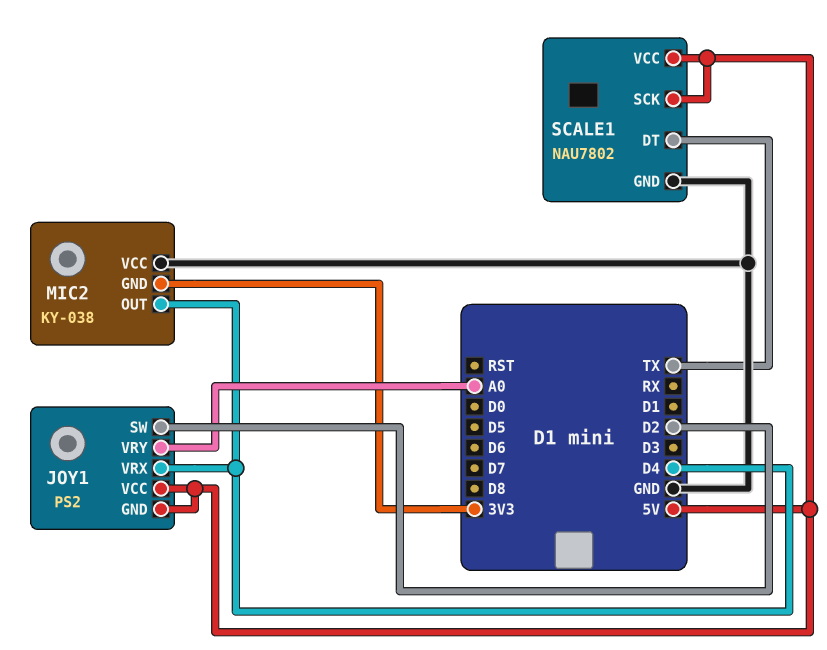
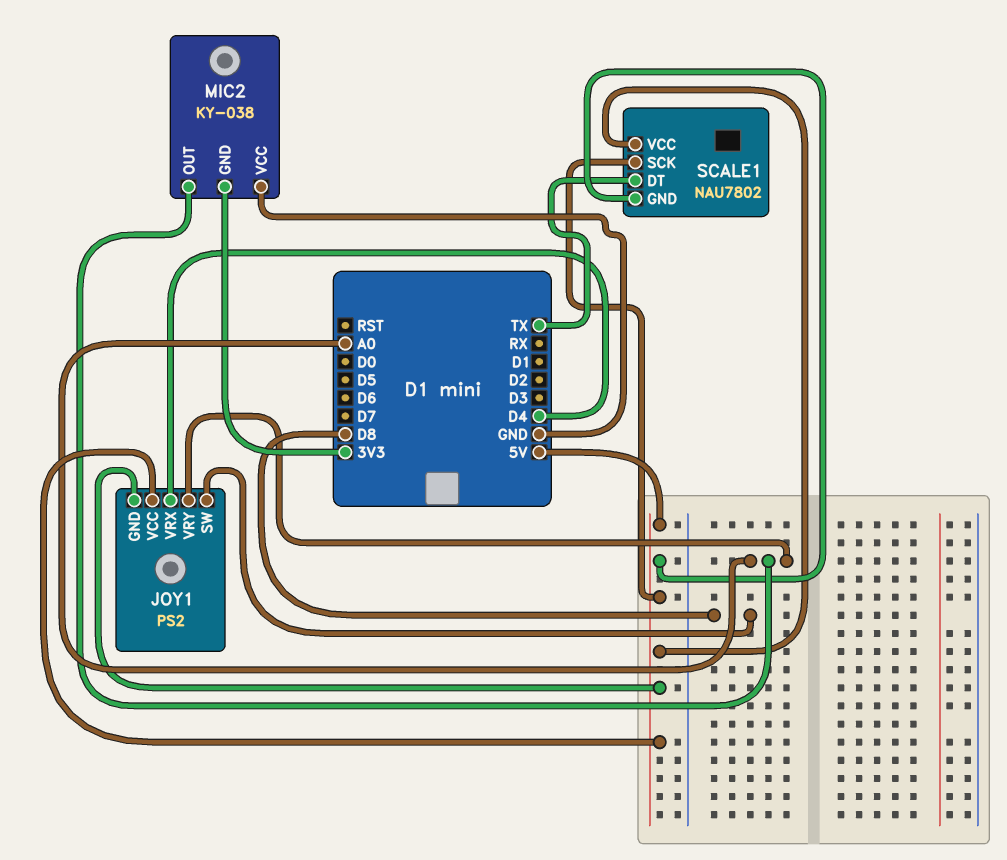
JOY1 pin SW: D2 -> D8
MIC2 pin OUT: D4 -> A0
SCALE1 pin GND: GND -> 5V

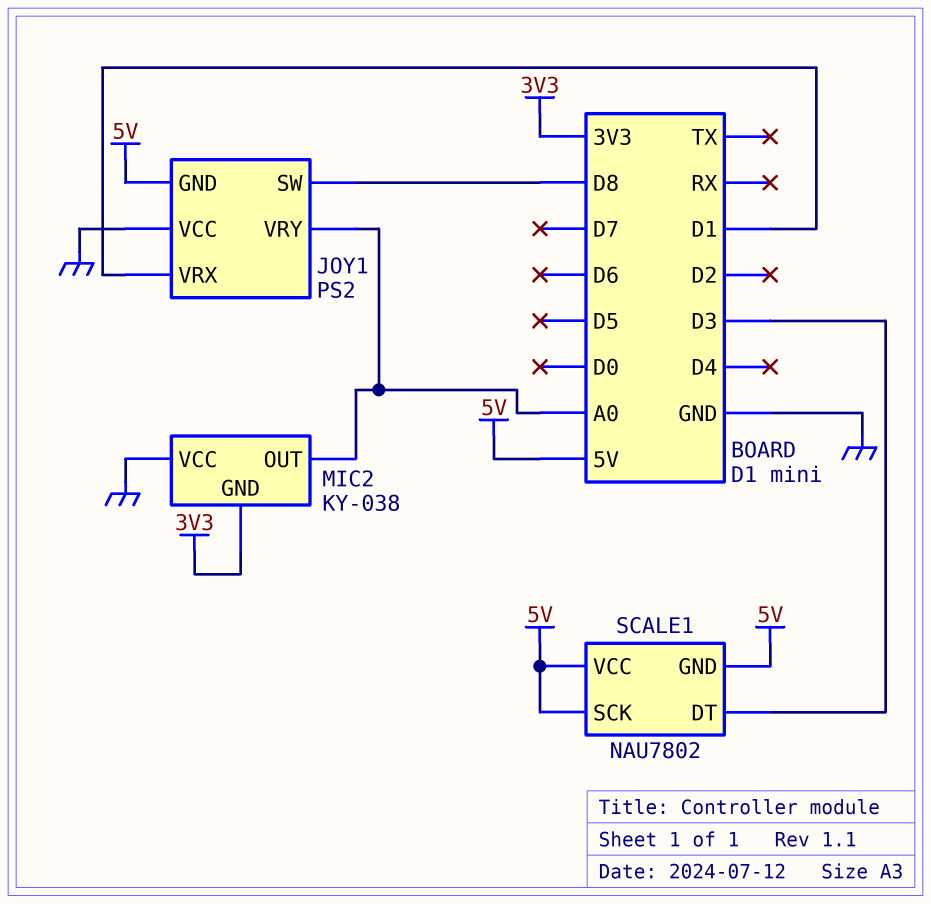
JOY1 pin VCC: 5V -> GND
JOY1 pin VRX: D4 -> D1
SCALE1 pin DT: TX -> D3

